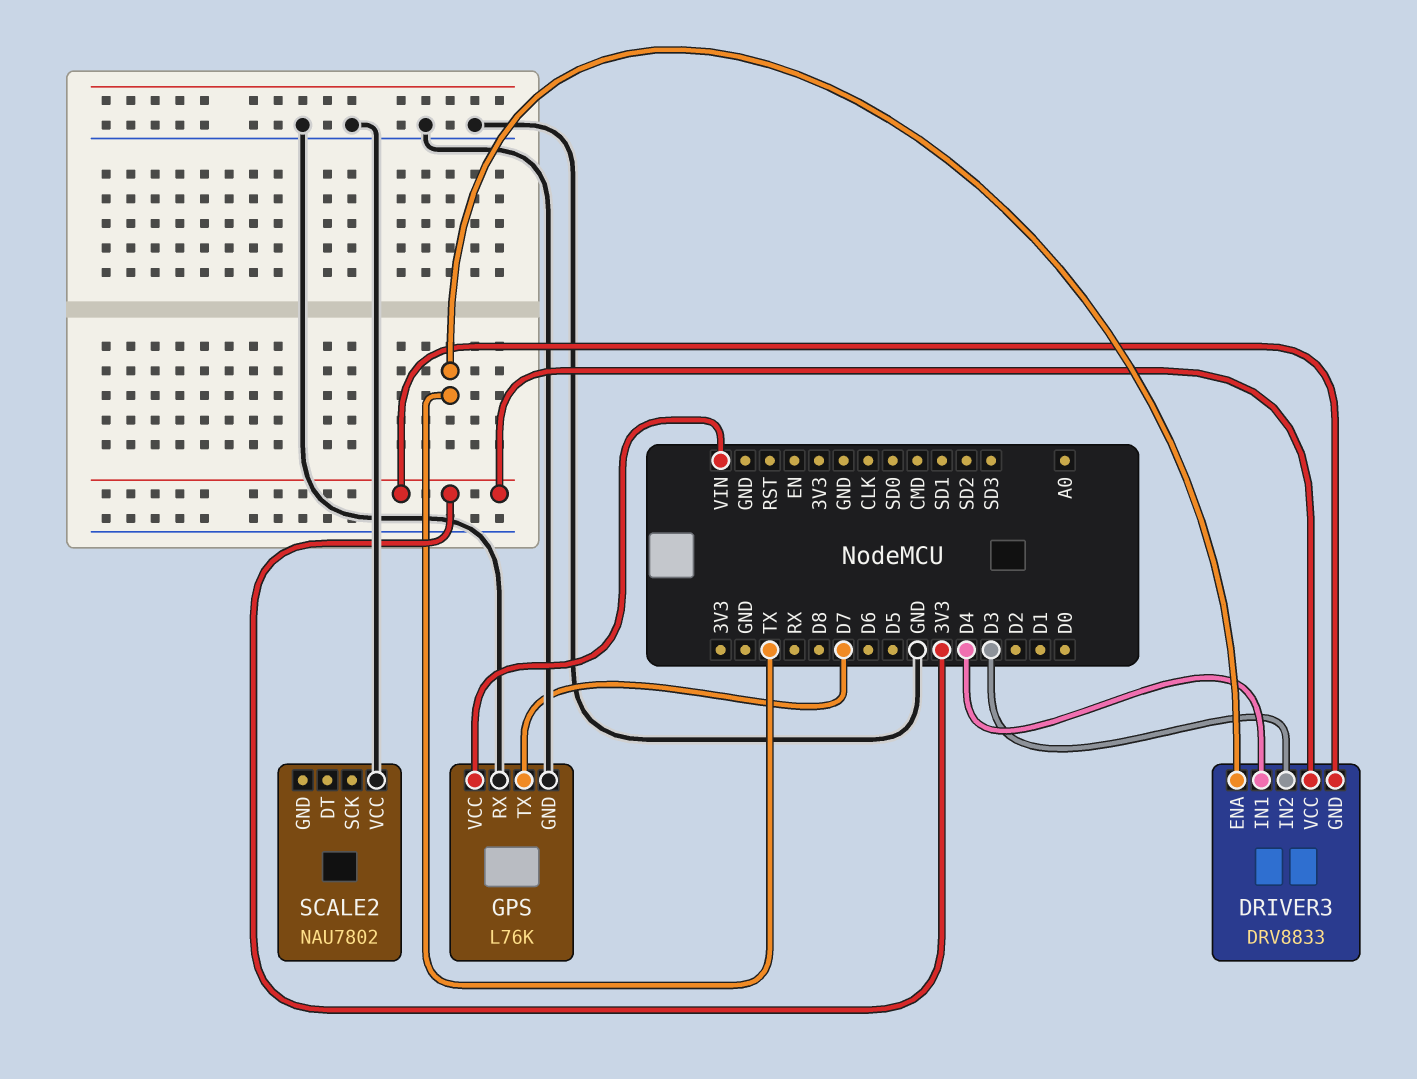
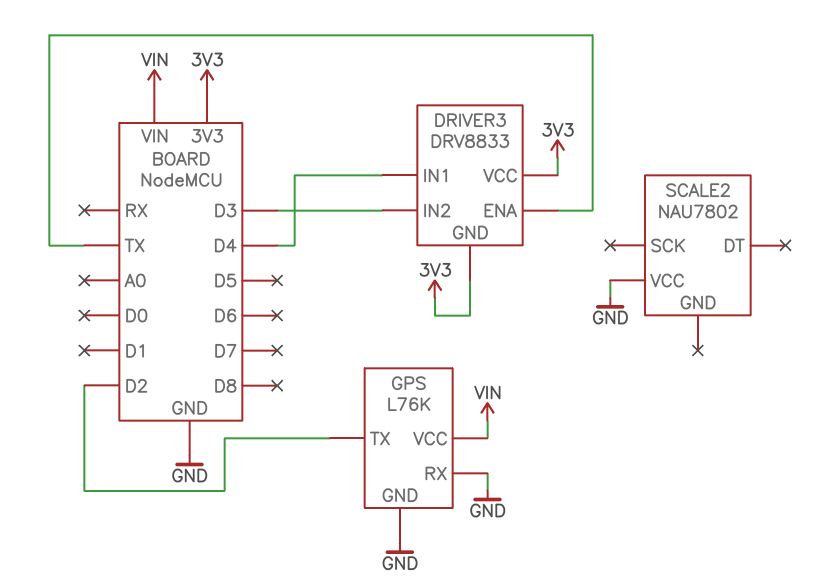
GPS pin TX: D7 -> D2

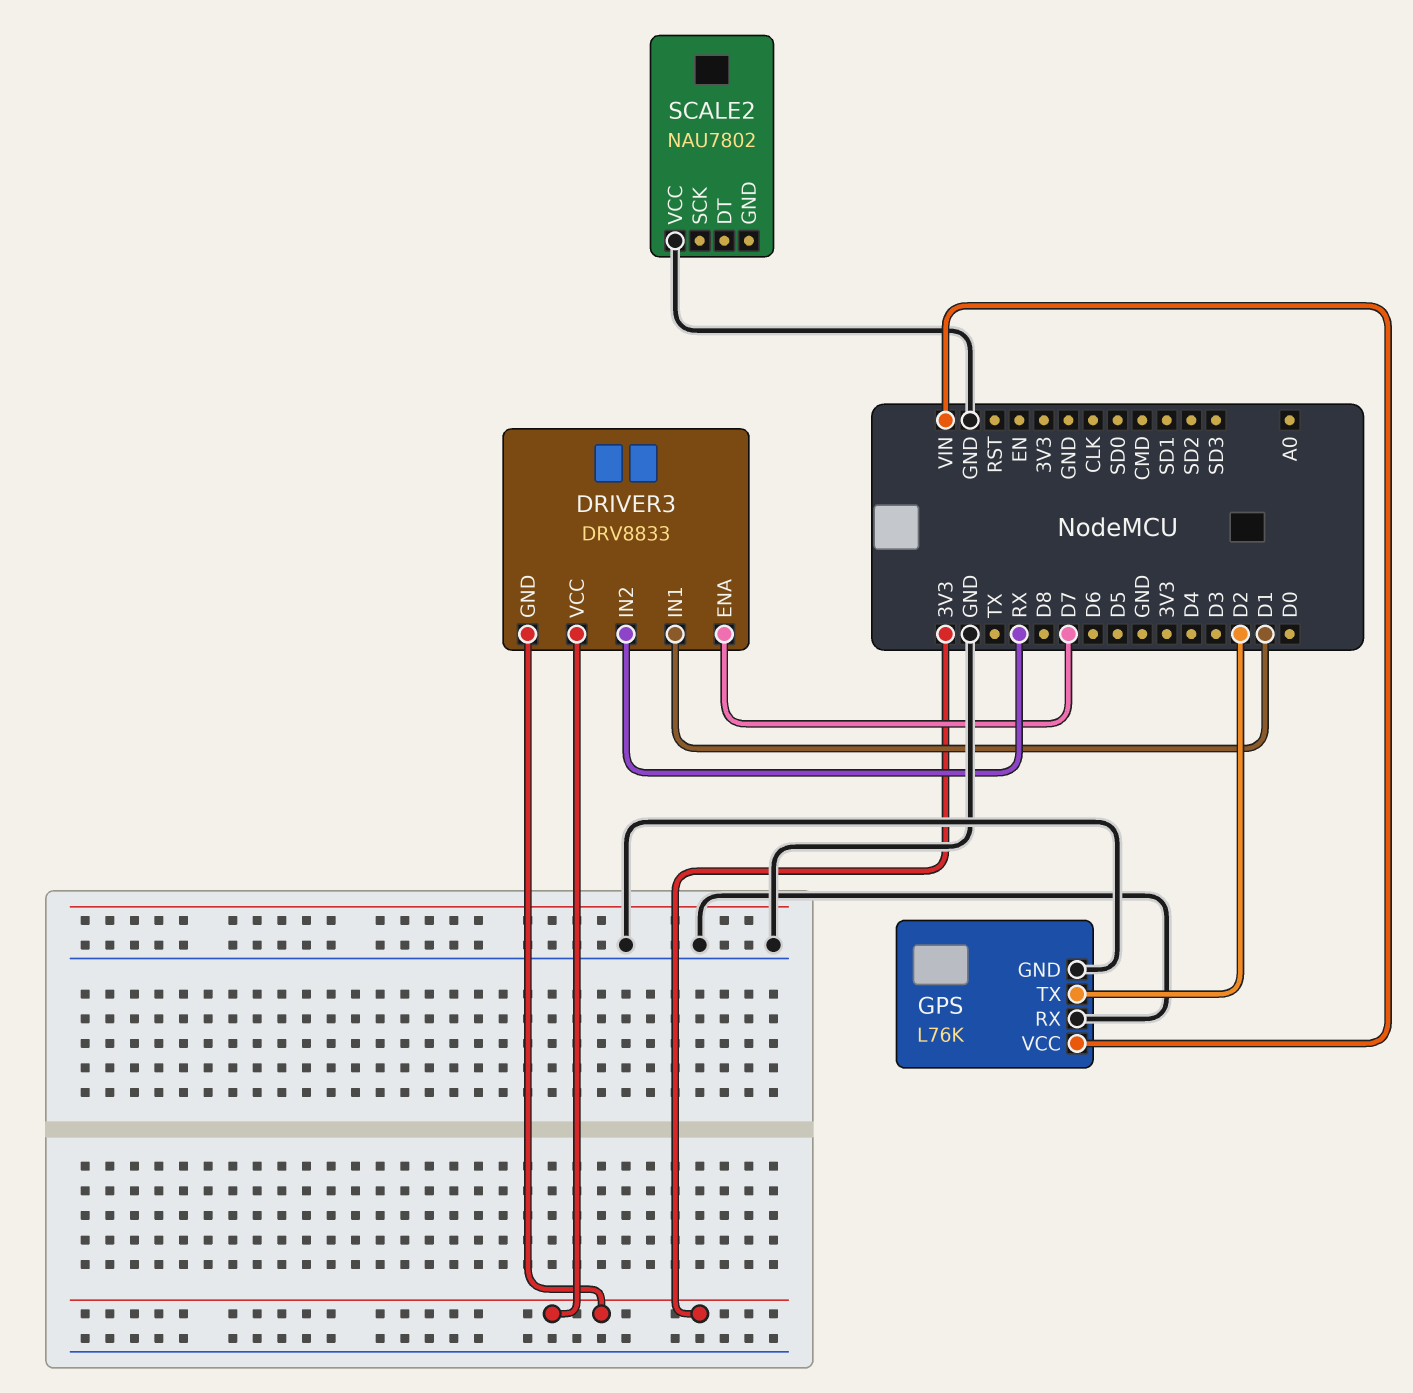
DRIVER3 pin ENA: TX -> D7
DRIVER3 pin IN1: D4 -> D1
DRIVER3 pin IN2: D3 -> RX

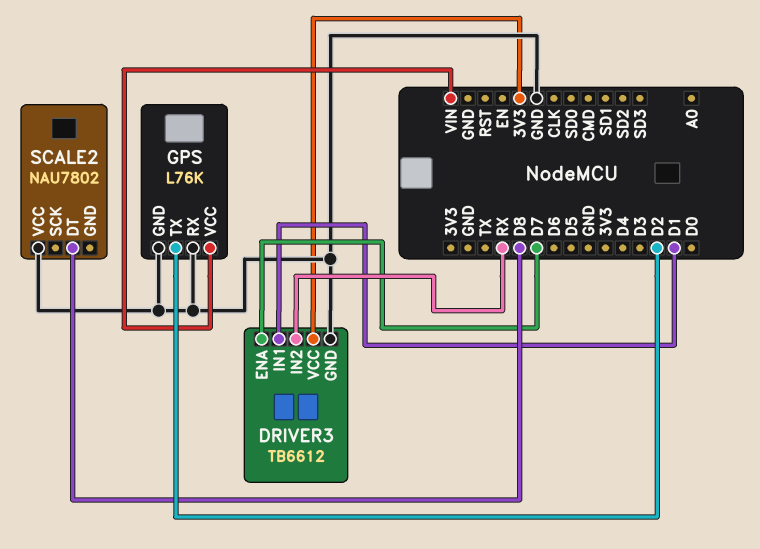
DRIVER3: DRV8833 -> TB6612
DRIVER3 pin GND: 3V3 -> GND
SCALE2 pin DT: none -> D8

